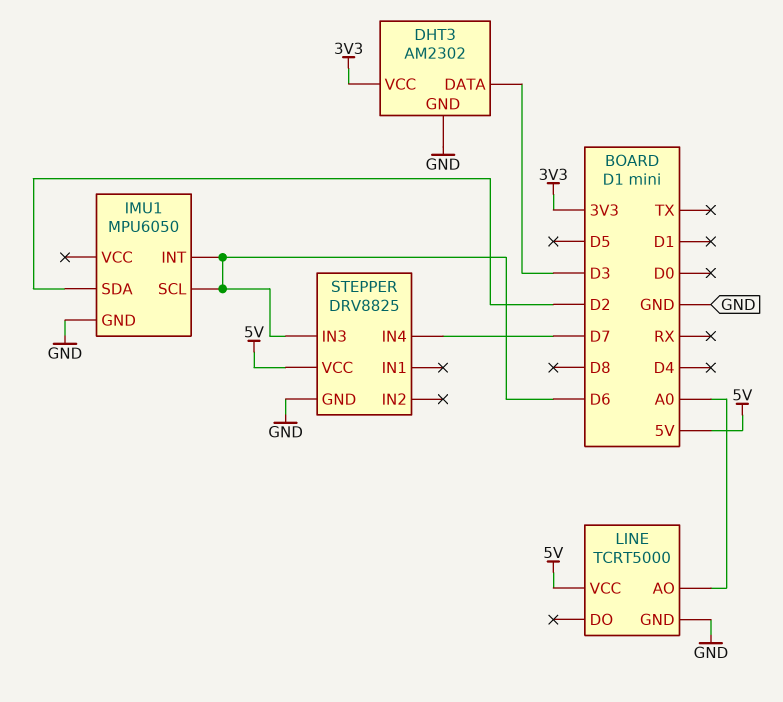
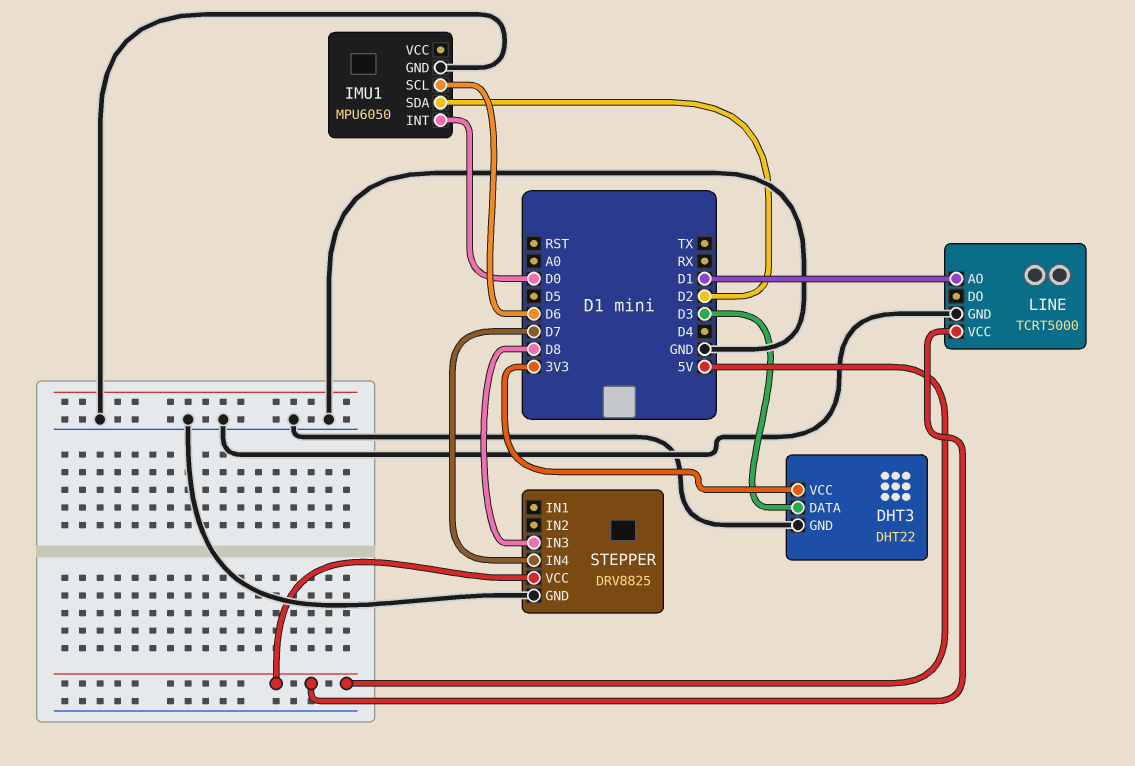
DHT3: AM2302 -> DHT22
IMU1 pin INT: D6 -> D0
LINE pin AO: A0 -> D1
STEPPER pin IN3: D6 -> D8

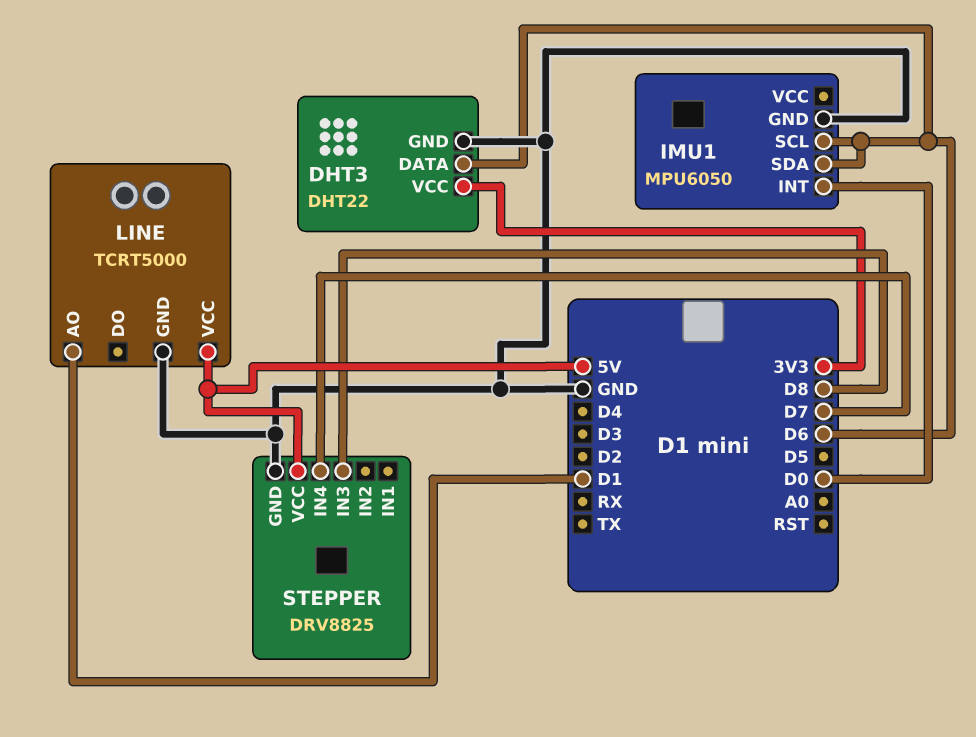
DHT3 pin DATA: D3 -> D6
IMU1 pin SDA: D2 -> D6

